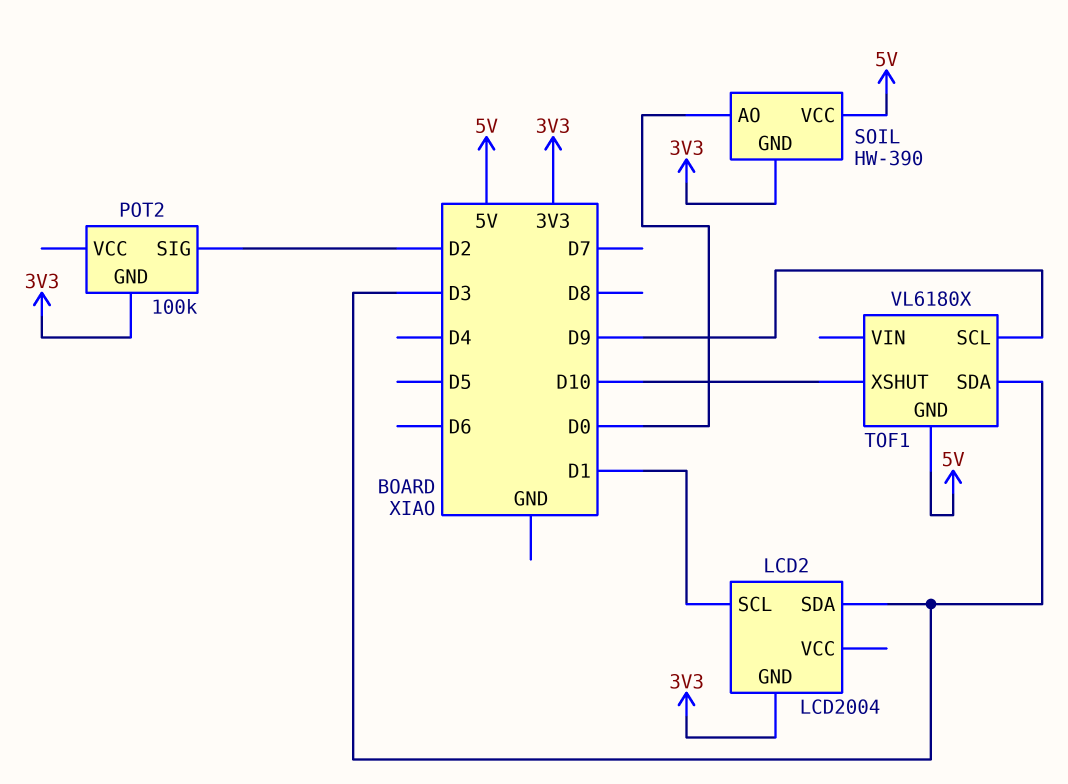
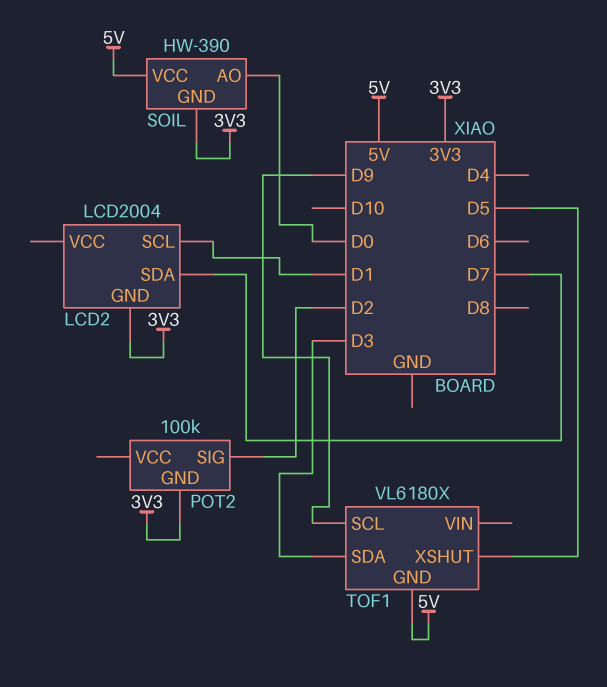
LCD2 pin SDA: D3 -> D7
TOF1 pin XSHUT: D10 -> D5

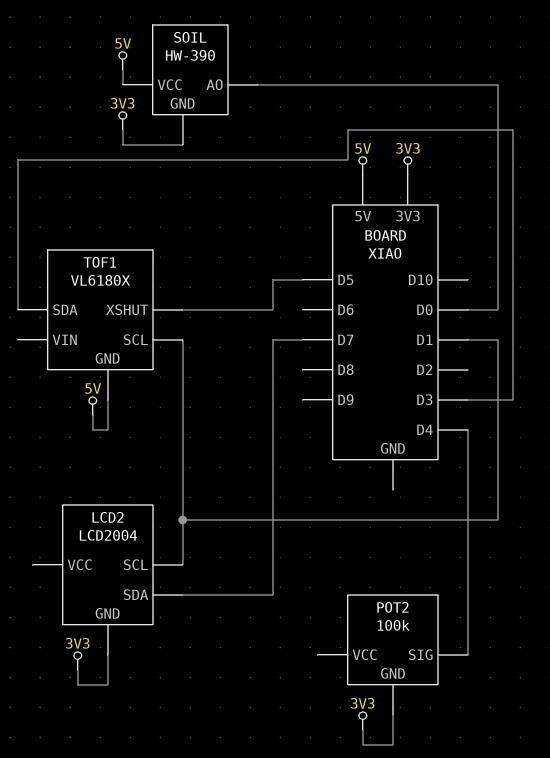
POT2 pin SIG: D2 -> D4
TOF1 pin SCL: D9 -> D1

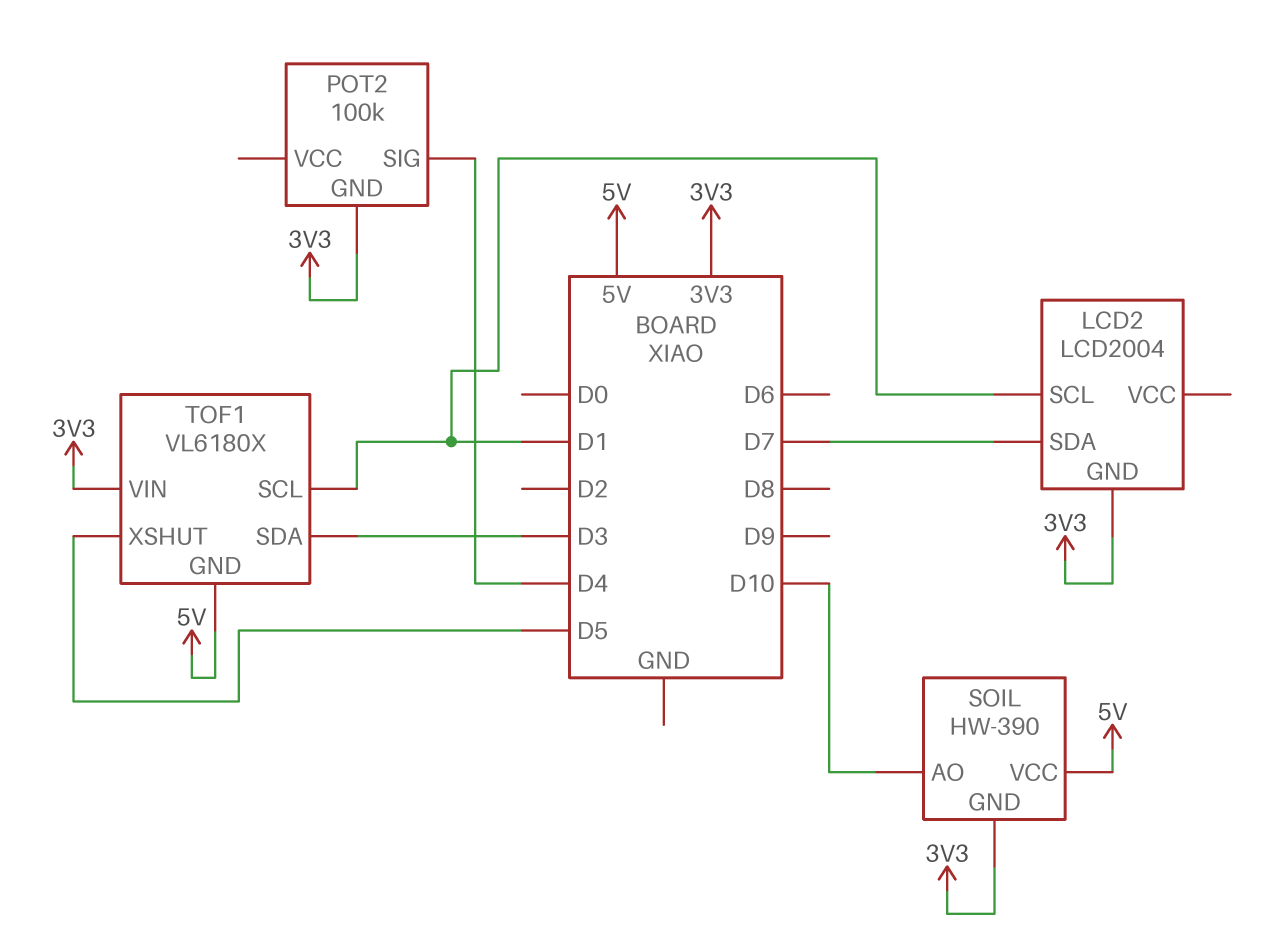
SOIL pin AO: D0 -> D10
TOF1 pin VIN: none -> 3V3

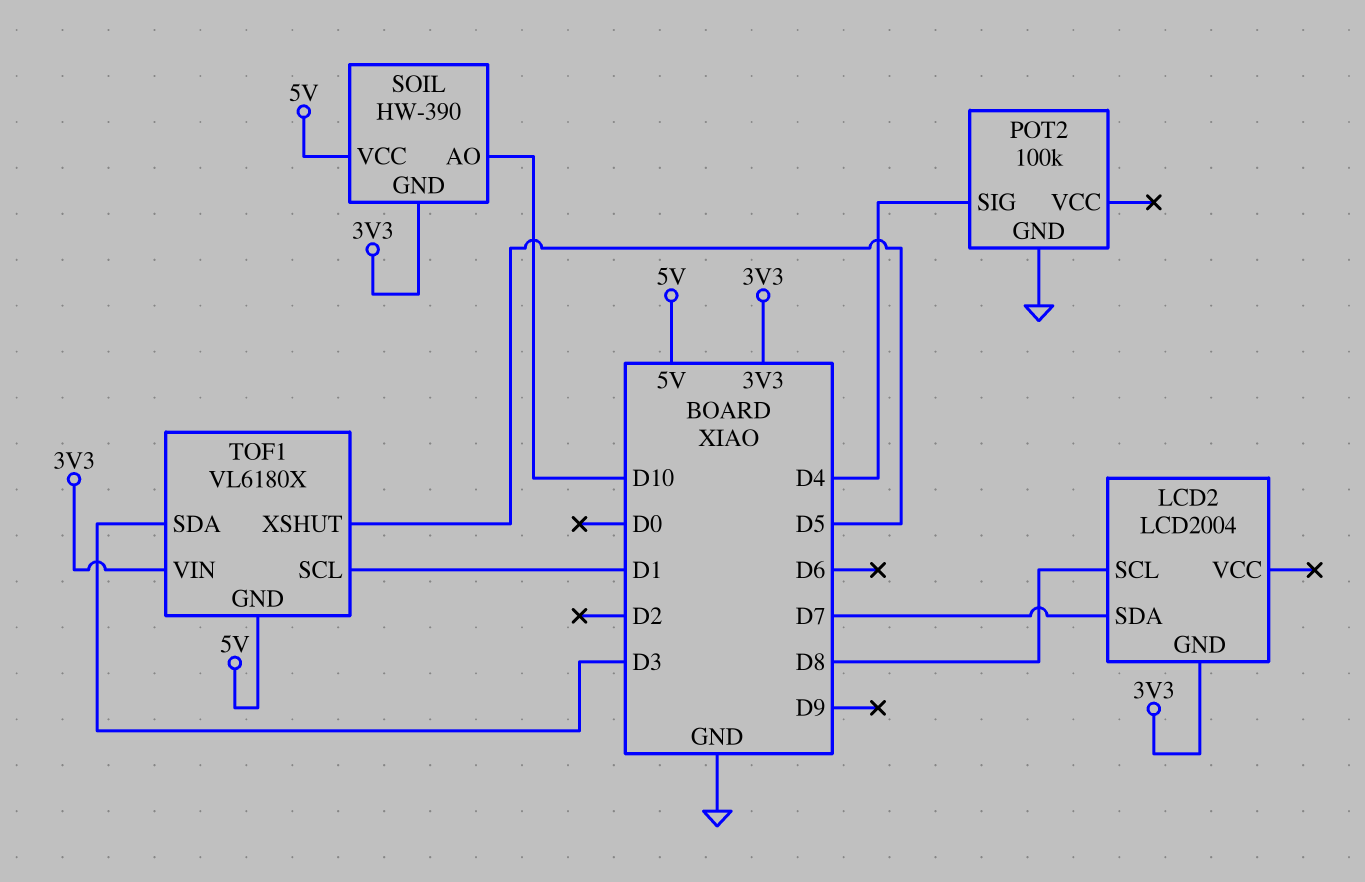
LCD2 pin SCL: D1 -> D8
POT2 pin GND: 3V3 -> GND

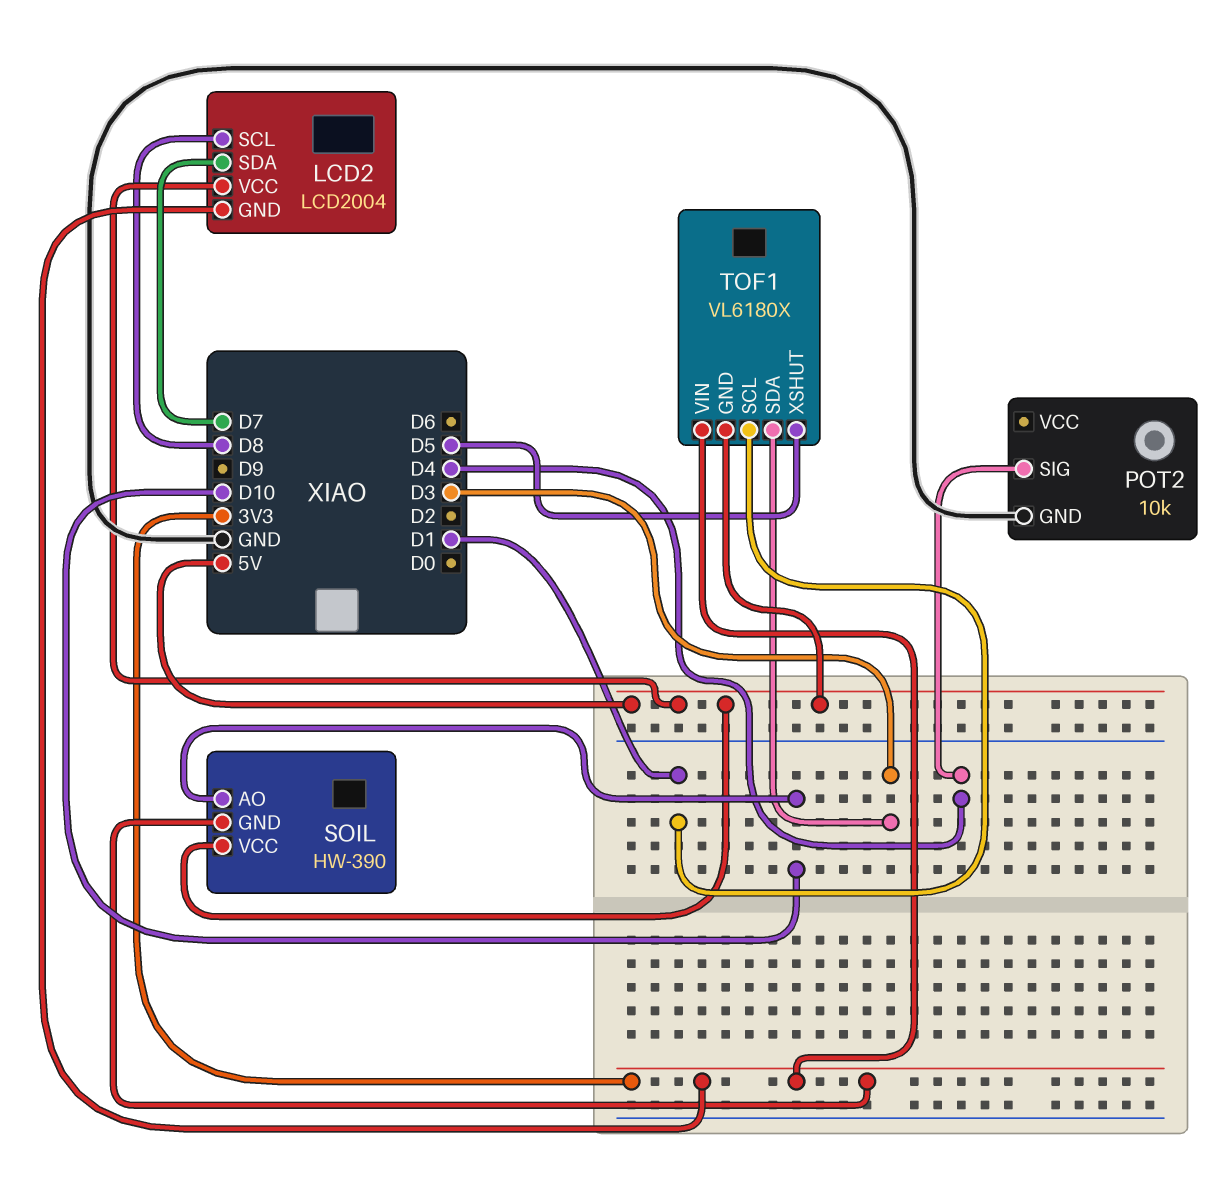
LCD2 pin VCC: none -> 5V
POT2: 100k -> 10k

